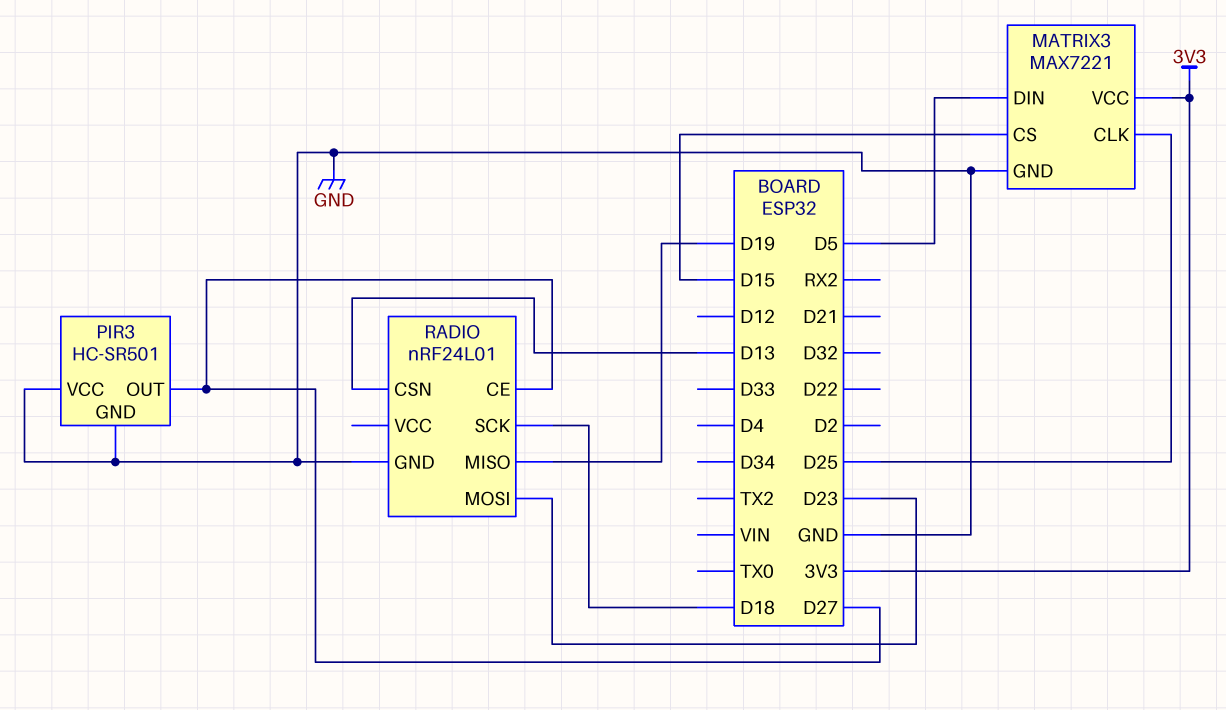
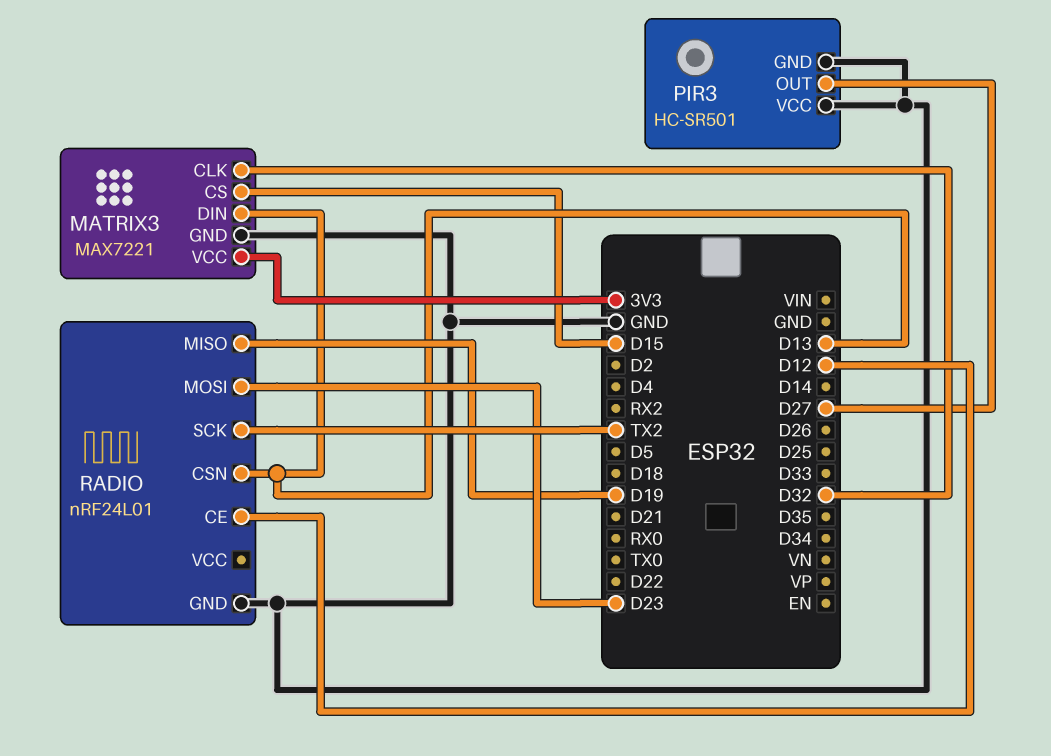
MATRIX3 pin CLK: D25 -> D32
MATRIX3 pin DIN: D5 -> D13
RADIO pin CE: D27 -> D12
RADIO pin SCK: D18 -> TX2

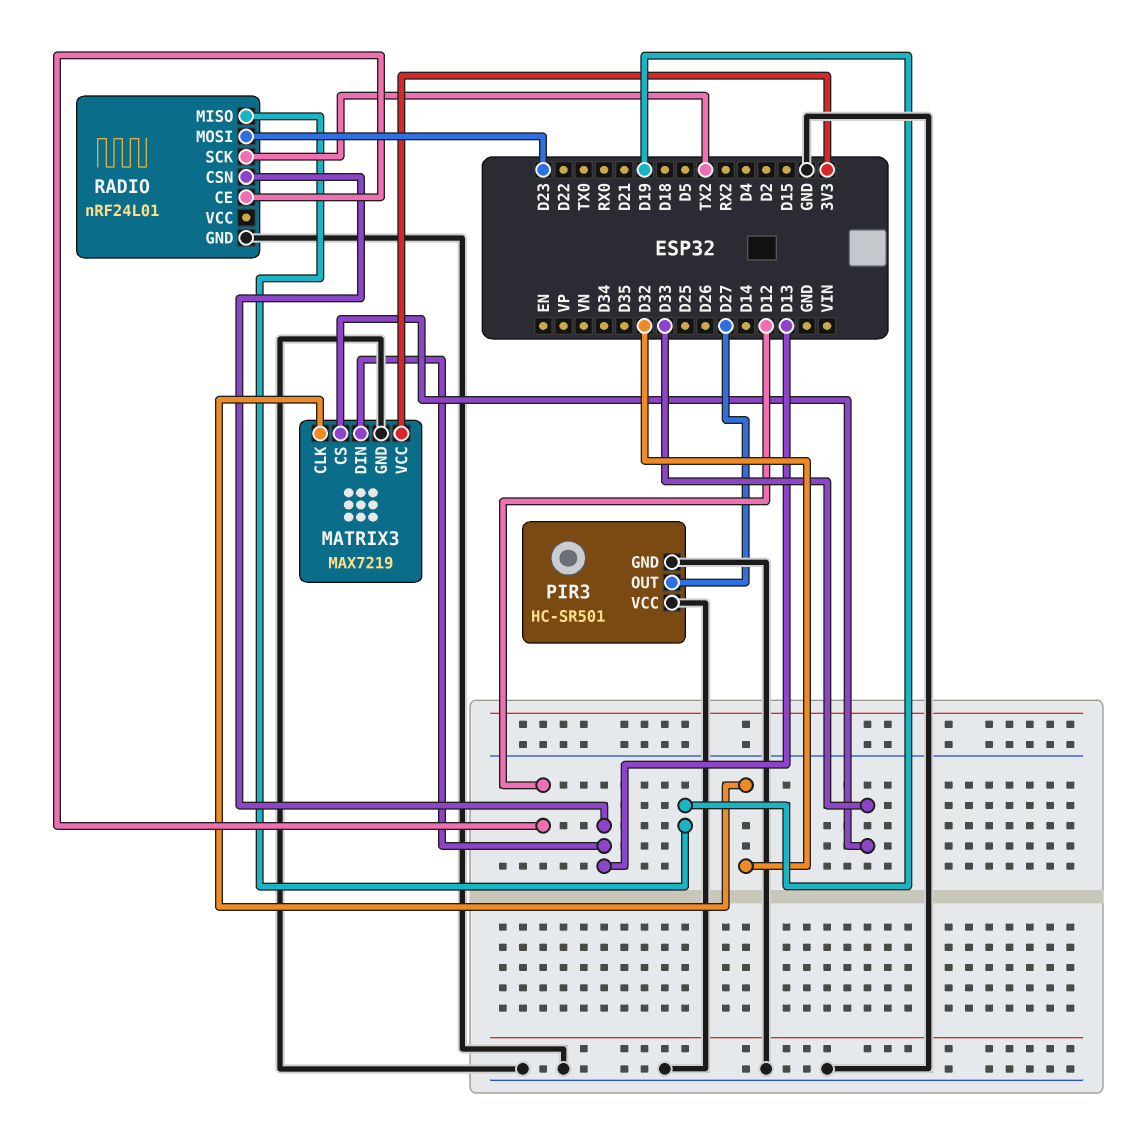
MATRIX3: MAX7221 -> MAX7219
MATRIX3 pin CS: D15 -> D33

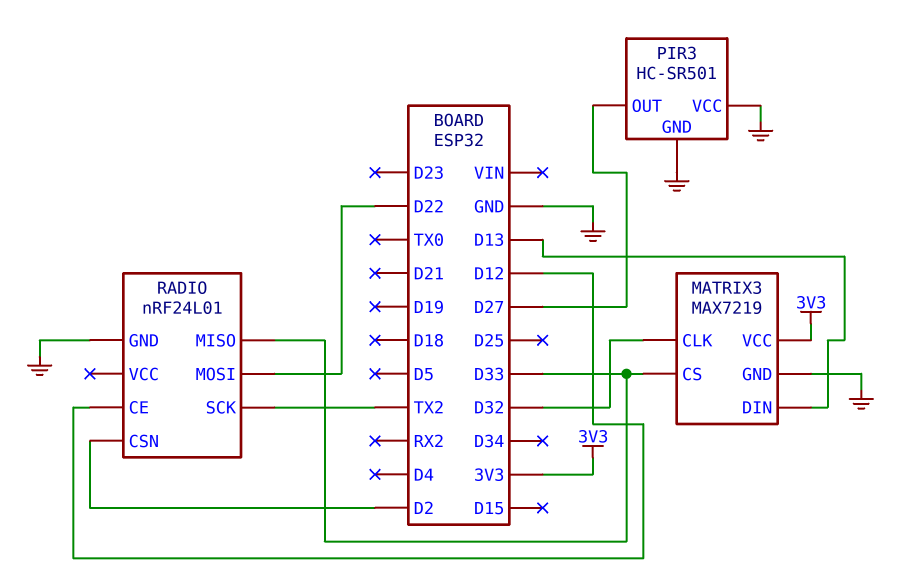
RADIO pin CSN: D13 -> D2
RADIO pin MISO: D19 -> D33
RADIO pin MOSI: D23 -> D22

